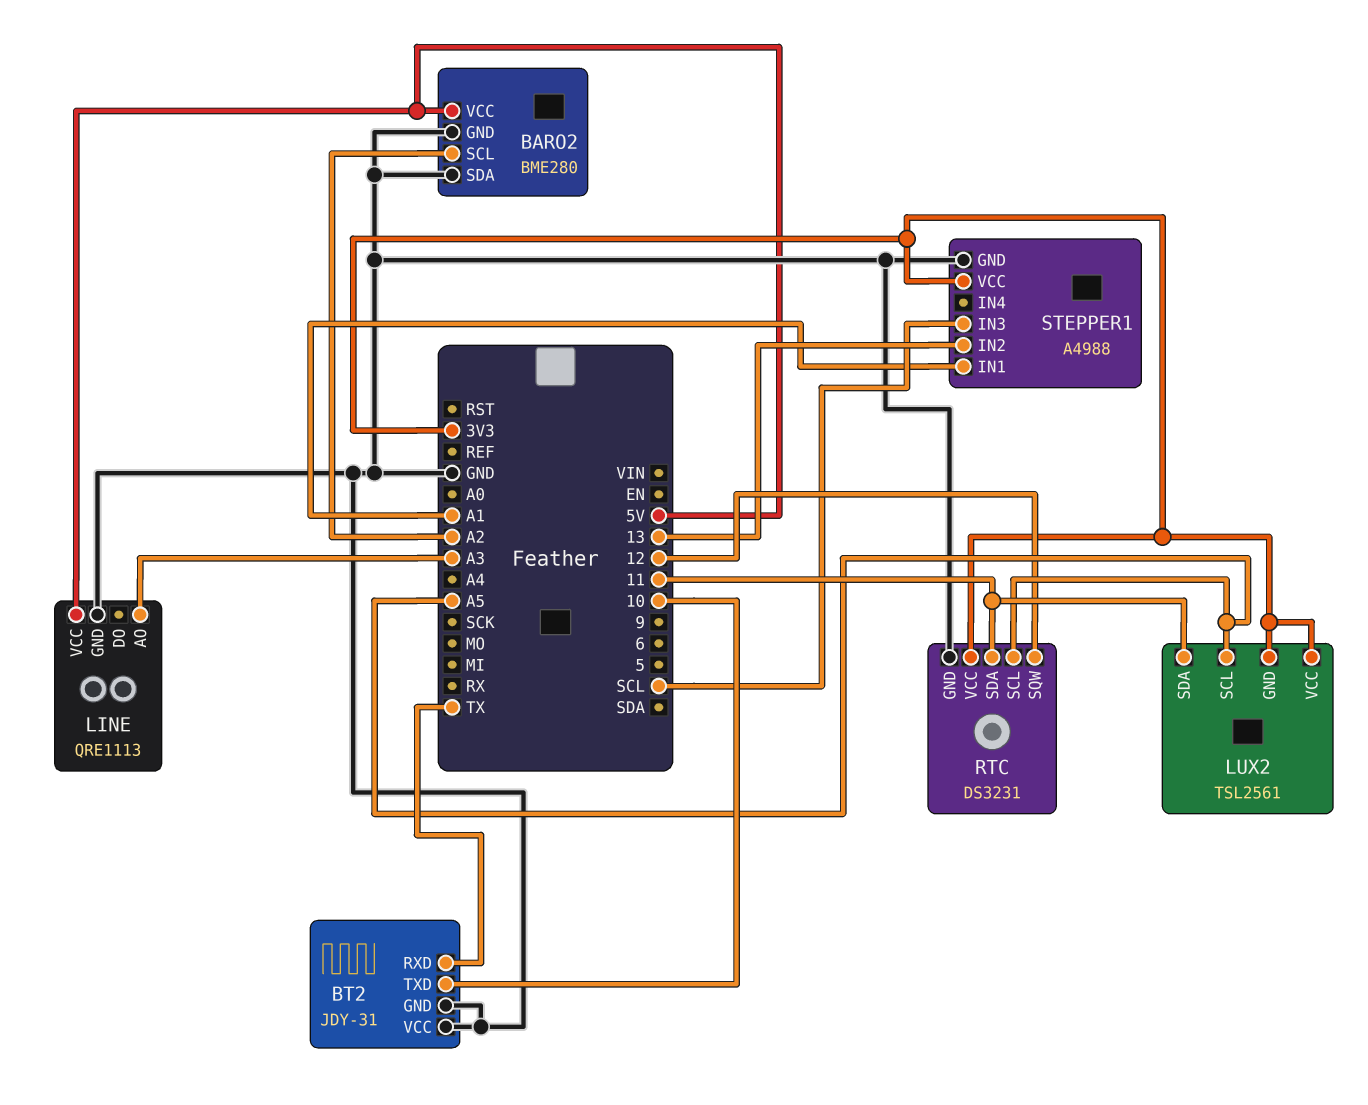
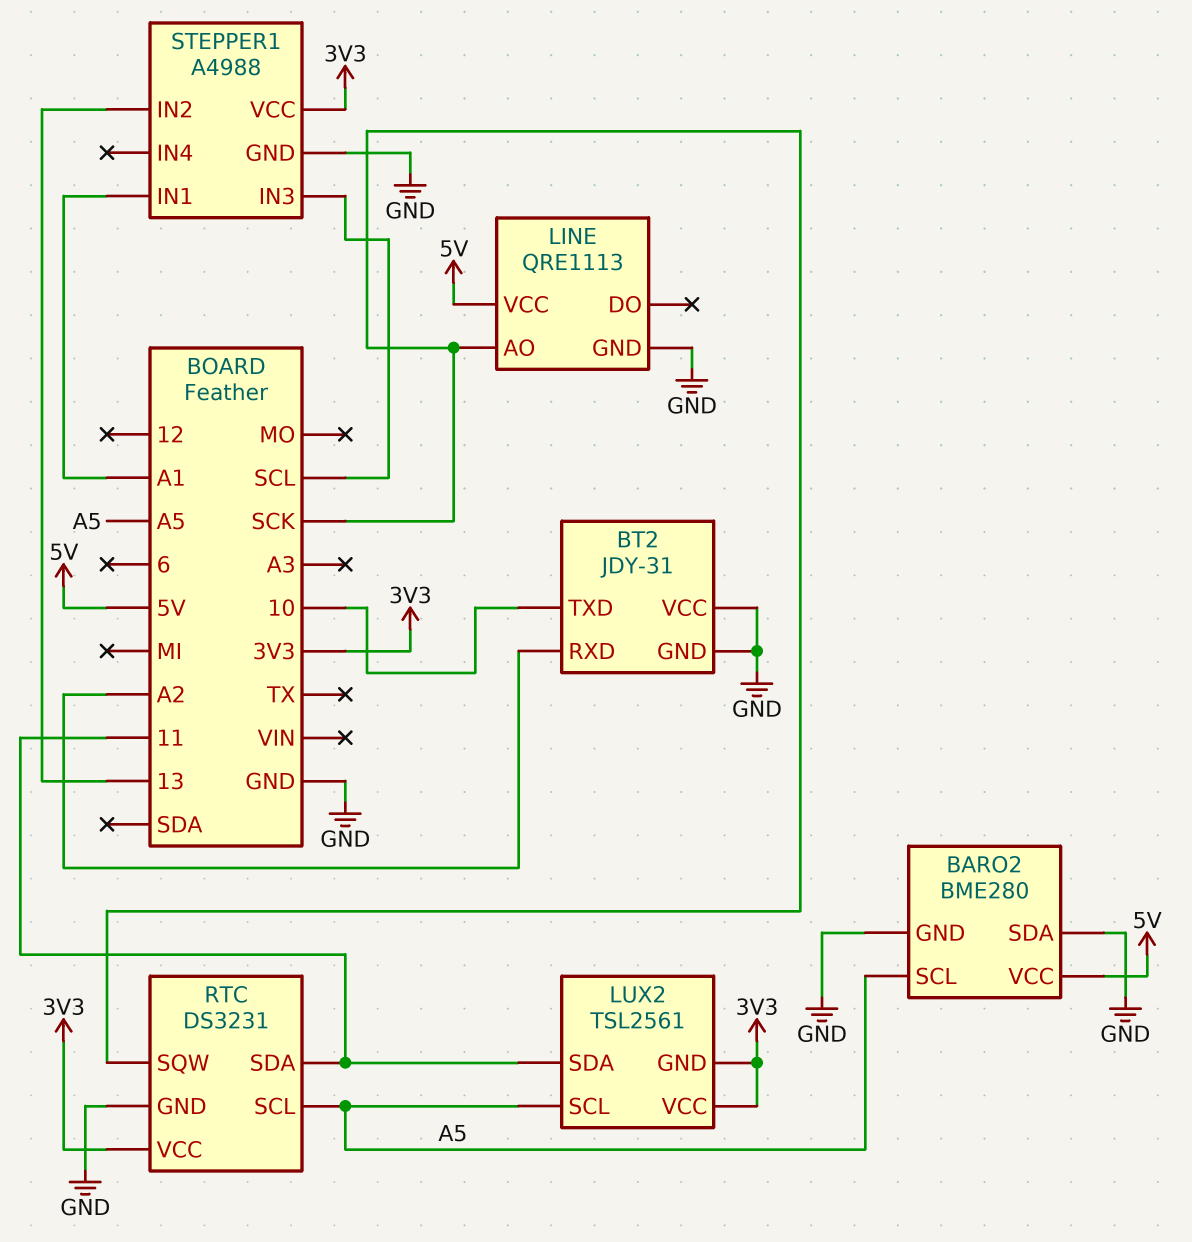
BARO2 pin SCL: A2 -> A5
BT2 pin RXD: TX -> A2
LINE pin AO: A3 -> SCK
RTC pin SQW: 12 -> SCK

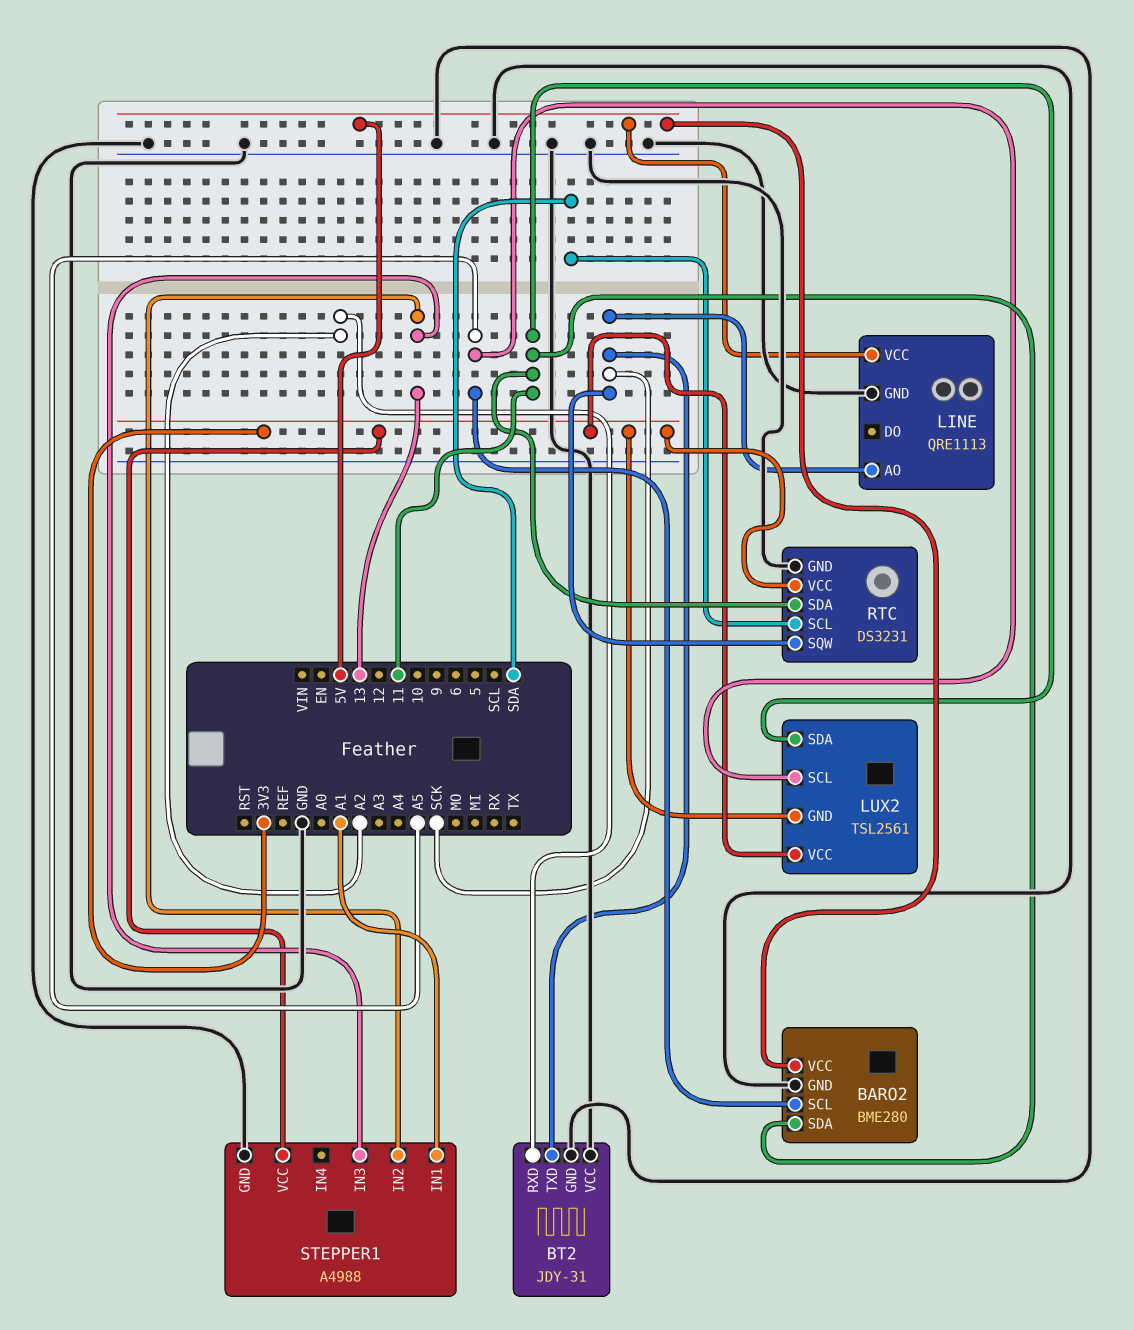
BARO2 pin SDA: GND -> 11
BT2 pin TXD: 10 -> SCK
RTC pin SCL: A5 -> SDA
STEPPER1 pin IN3: SCL -> 13

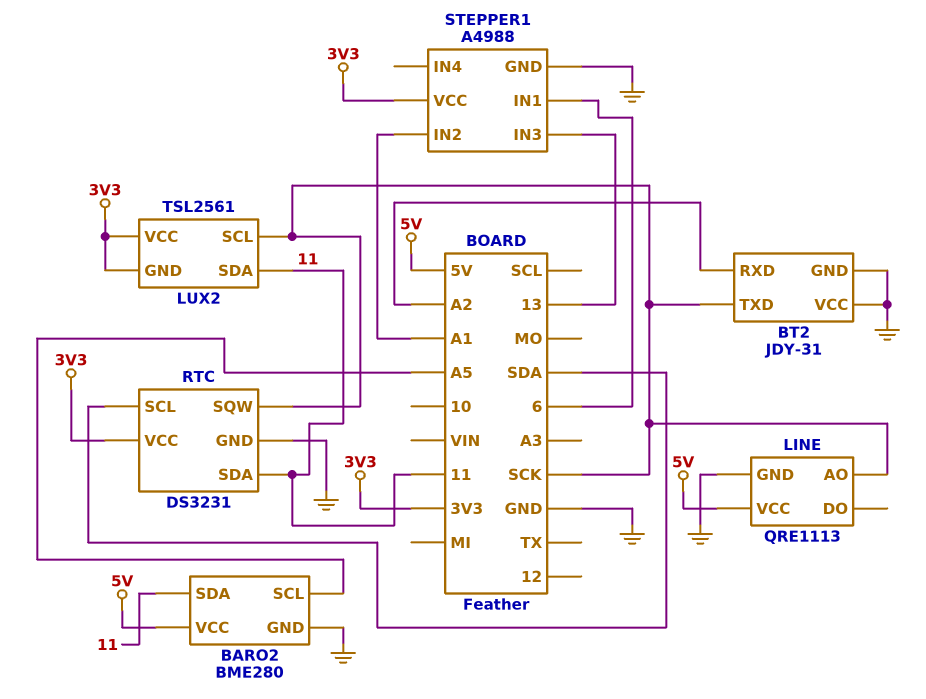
LUX2 pin SCL: A5 -> SCK
STEPPER1 pin IN1: A1 -> 6
STEPPER1 pin IN2: 13 -> A1

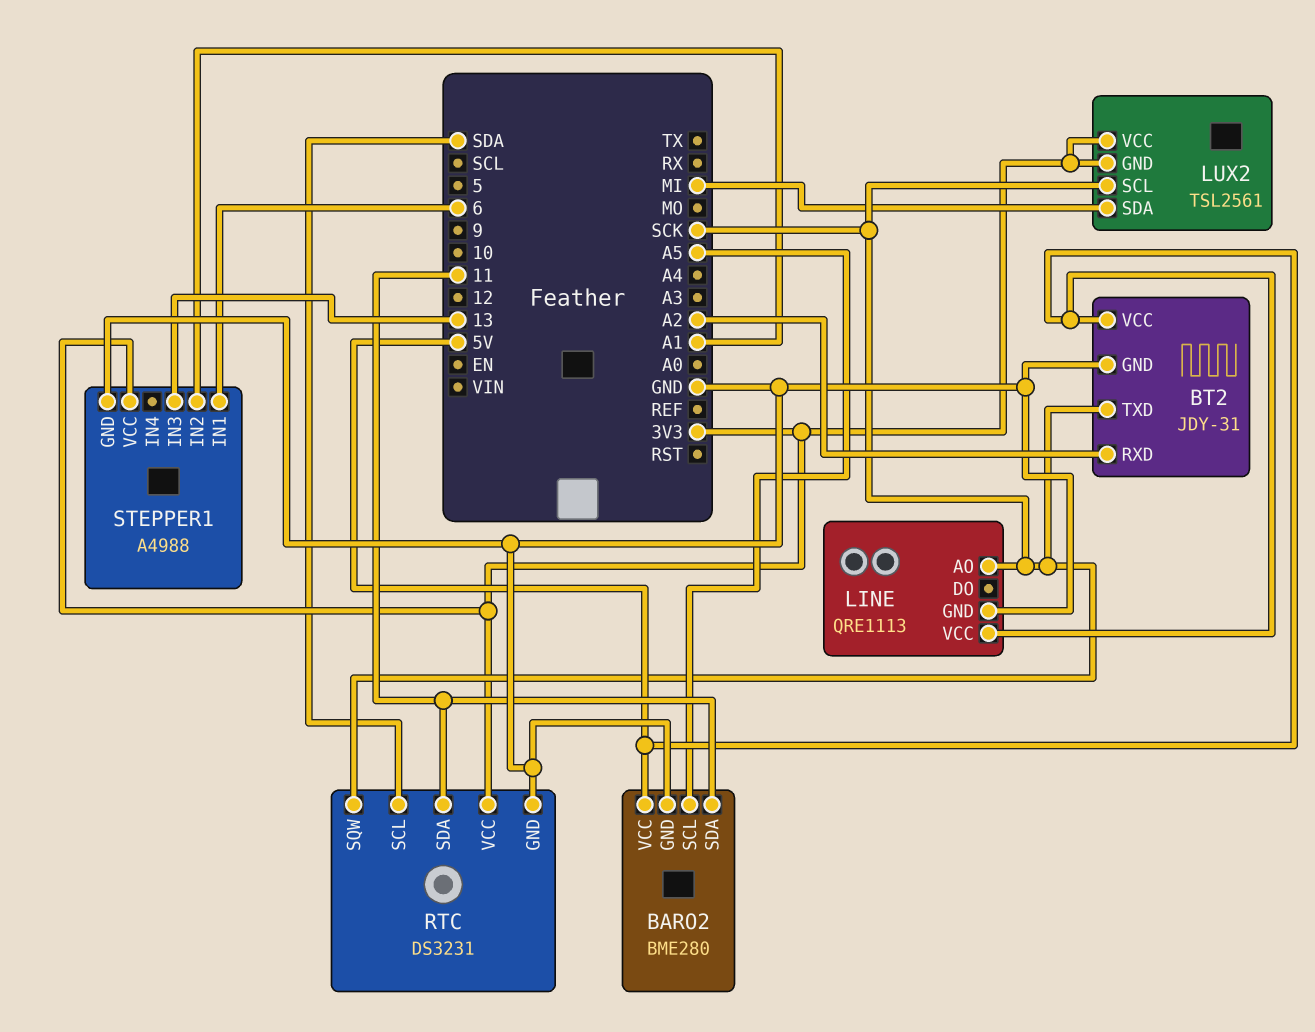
BT2 pin VCC: GND -> 5V
LUX2 pin SDA: 11 -> MI

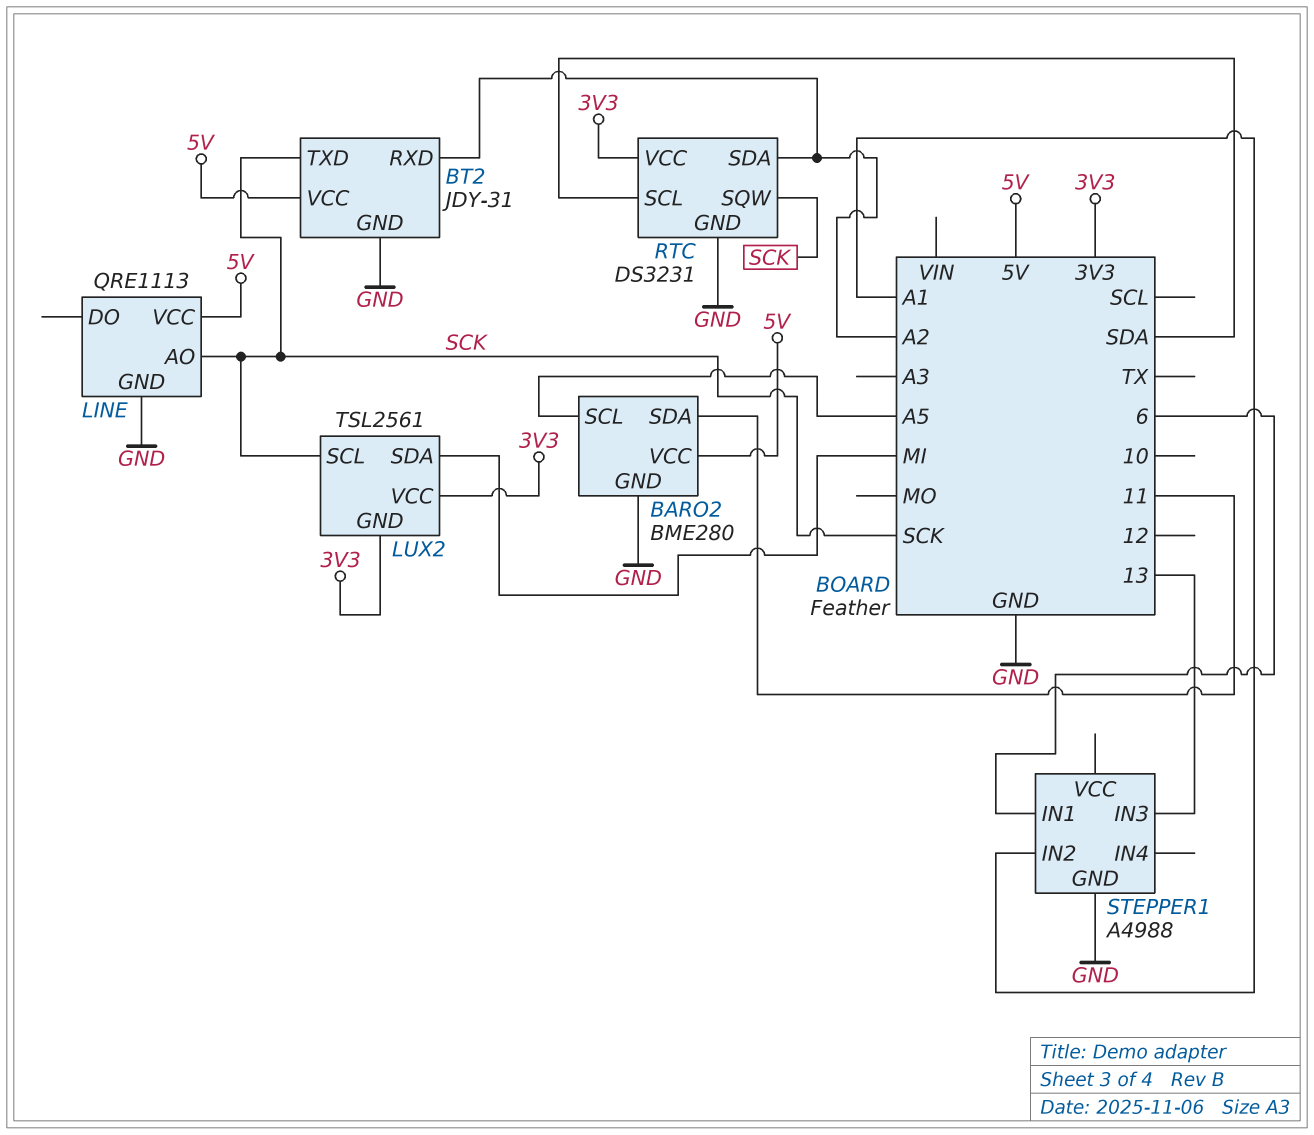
RTC pin SDA: 11 -> A2
STEPPER1 pin VCC: 3V3 -> none

